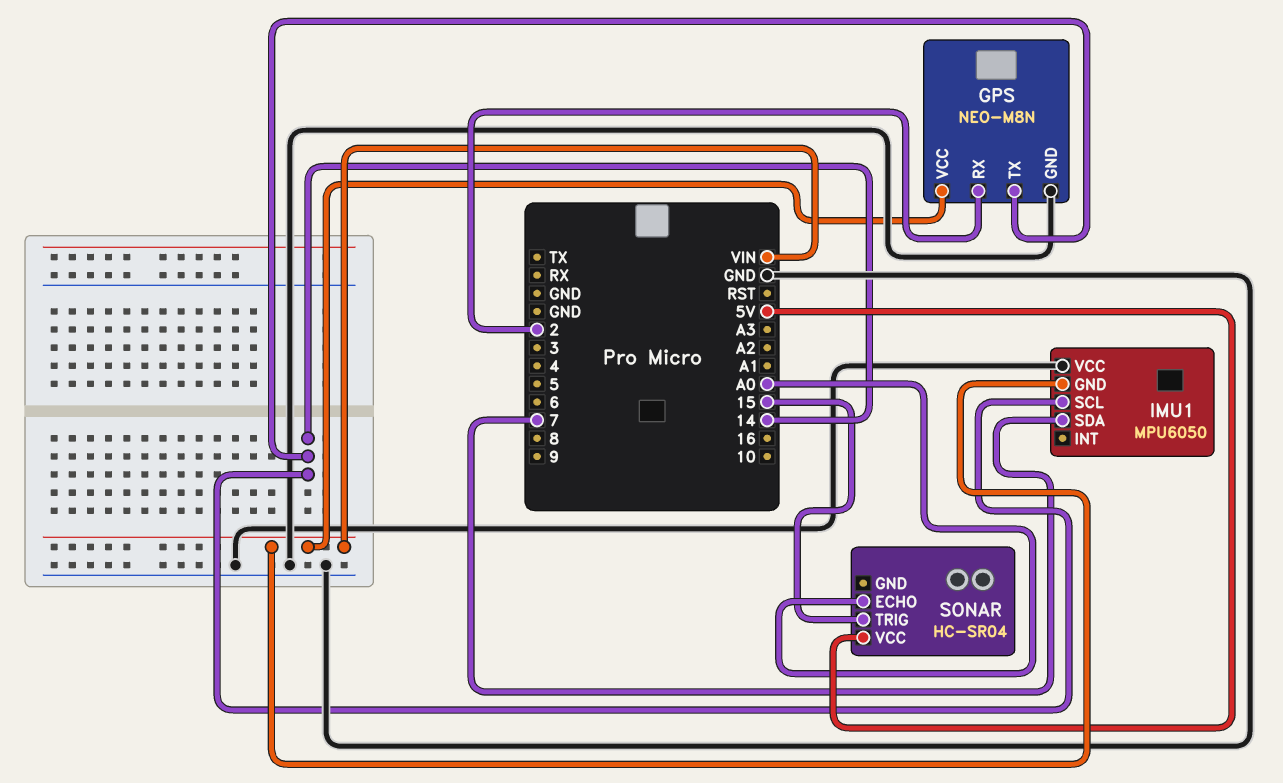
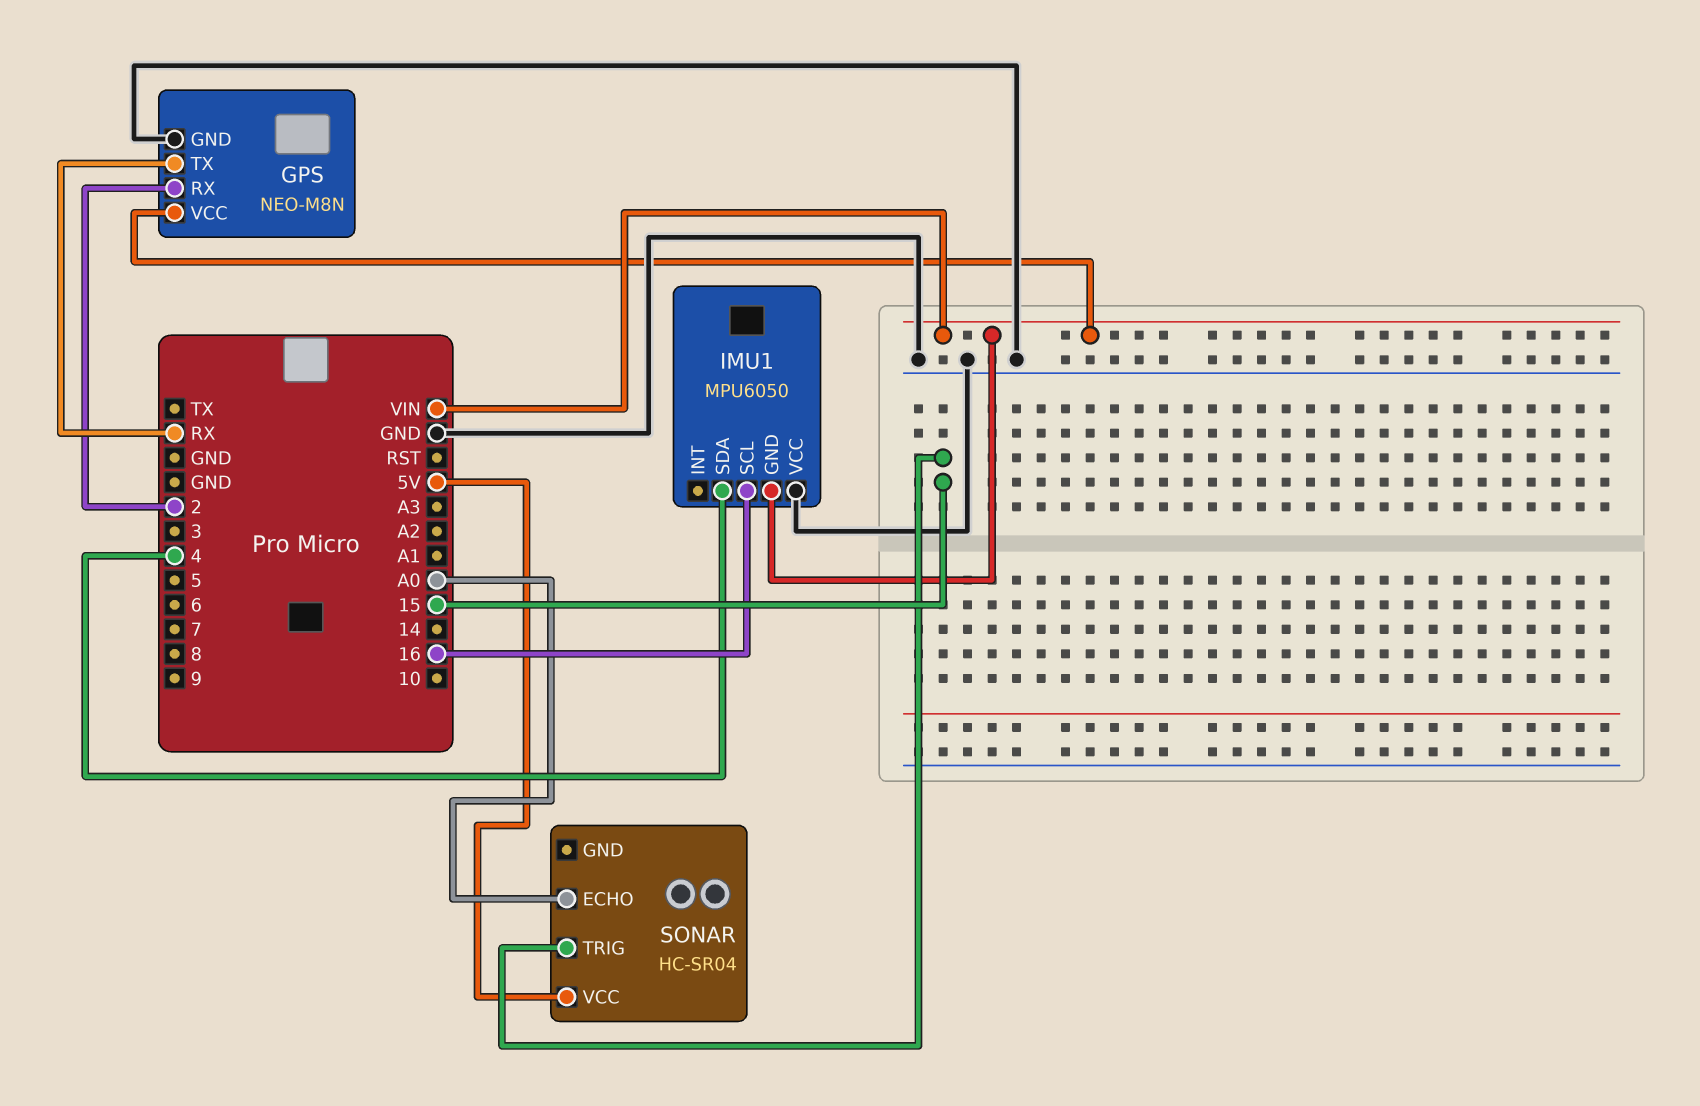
GPS pin TX: 14 -> RX
IMU1 pin SCL: 14 -> 16
IMU1 pin SDA: 7 -> 4

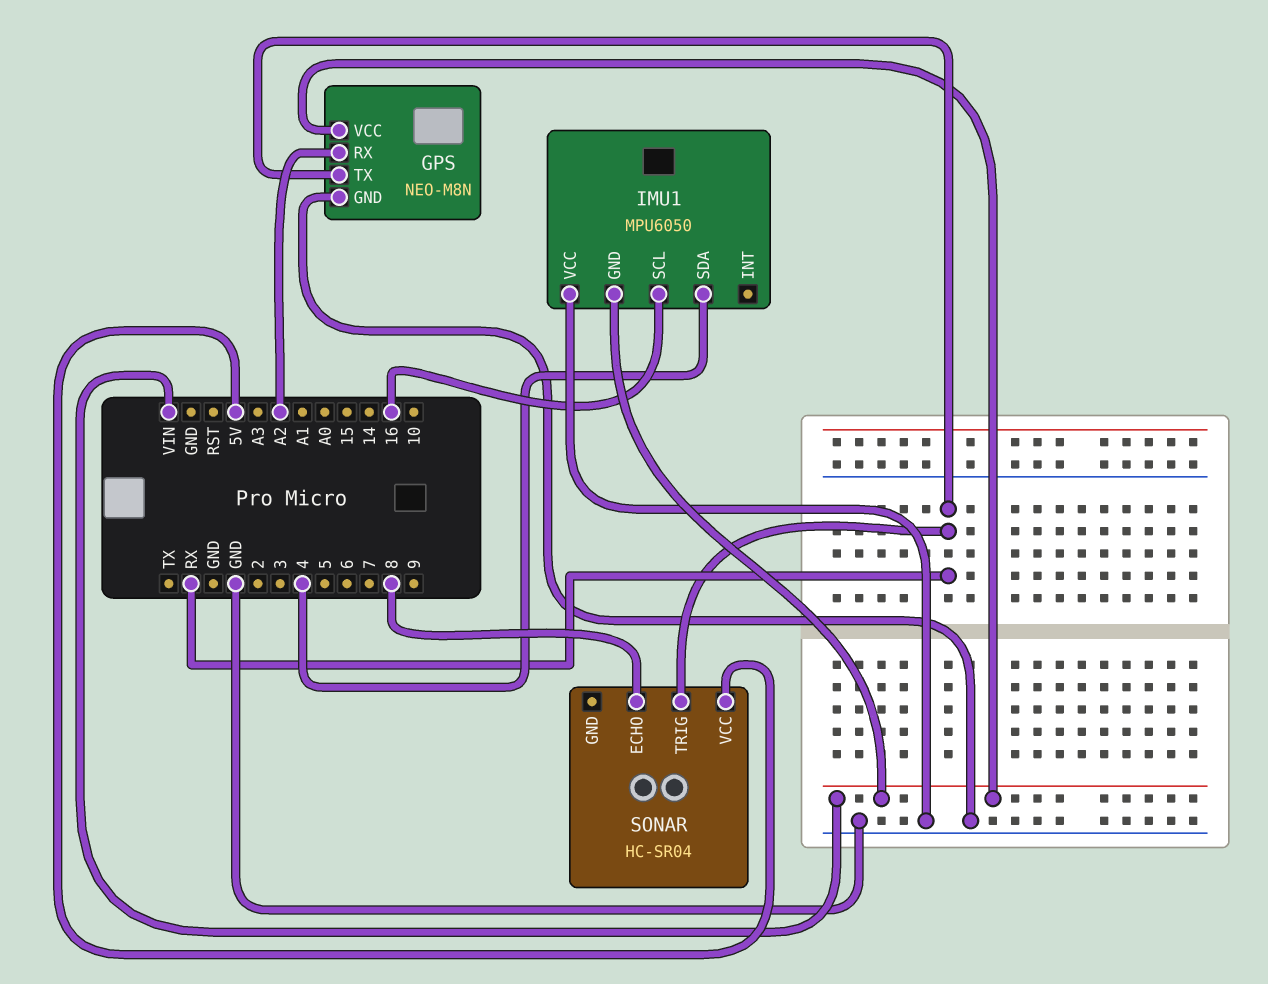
GPS pin RX: 2 -> A2
SONAR pin ECHO: A0 -> 8
SONAR pin TRIG: 15 -> RX

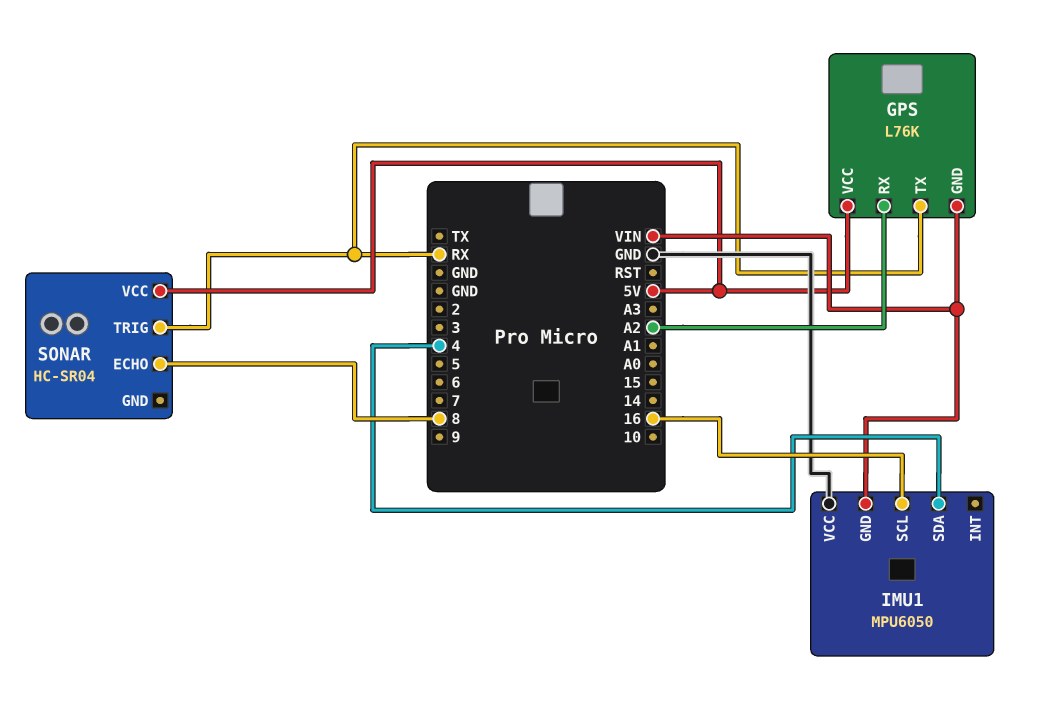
GPS: NEO-M8N -> L76K
GPS pin GND: GND -> VIN
GPS pin VCC: VIN -> 5V

